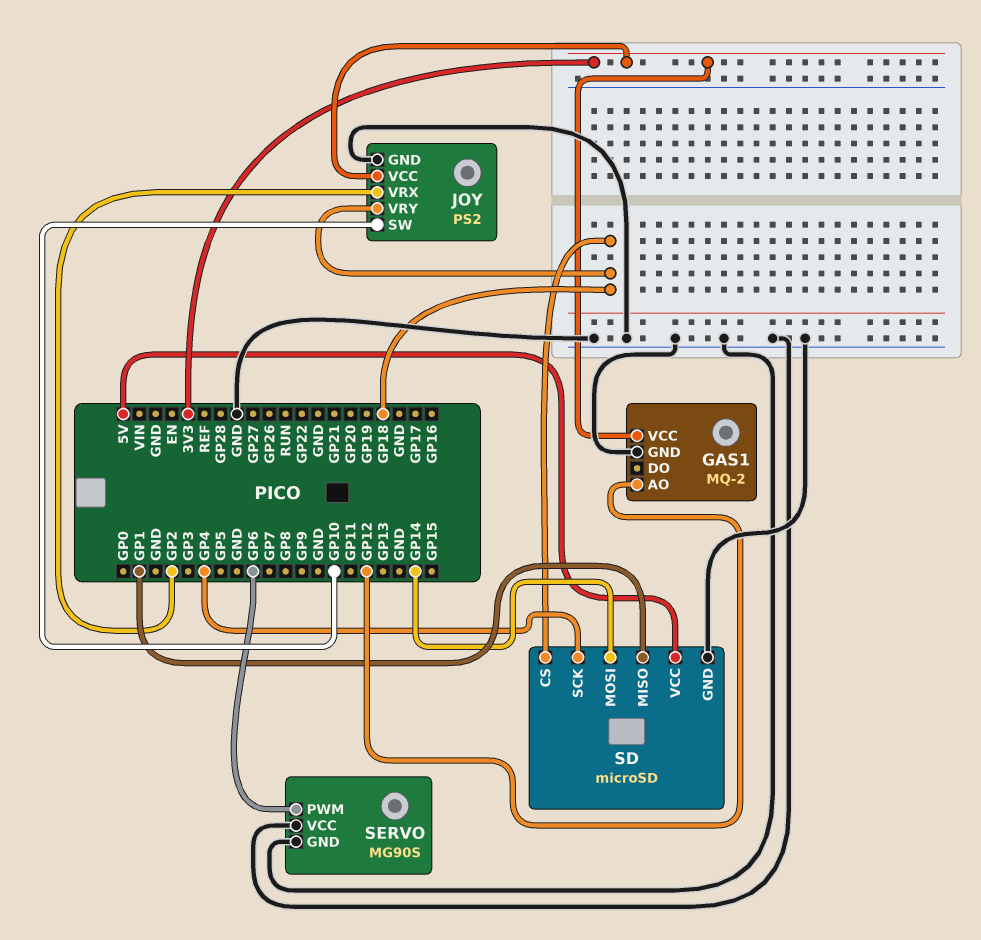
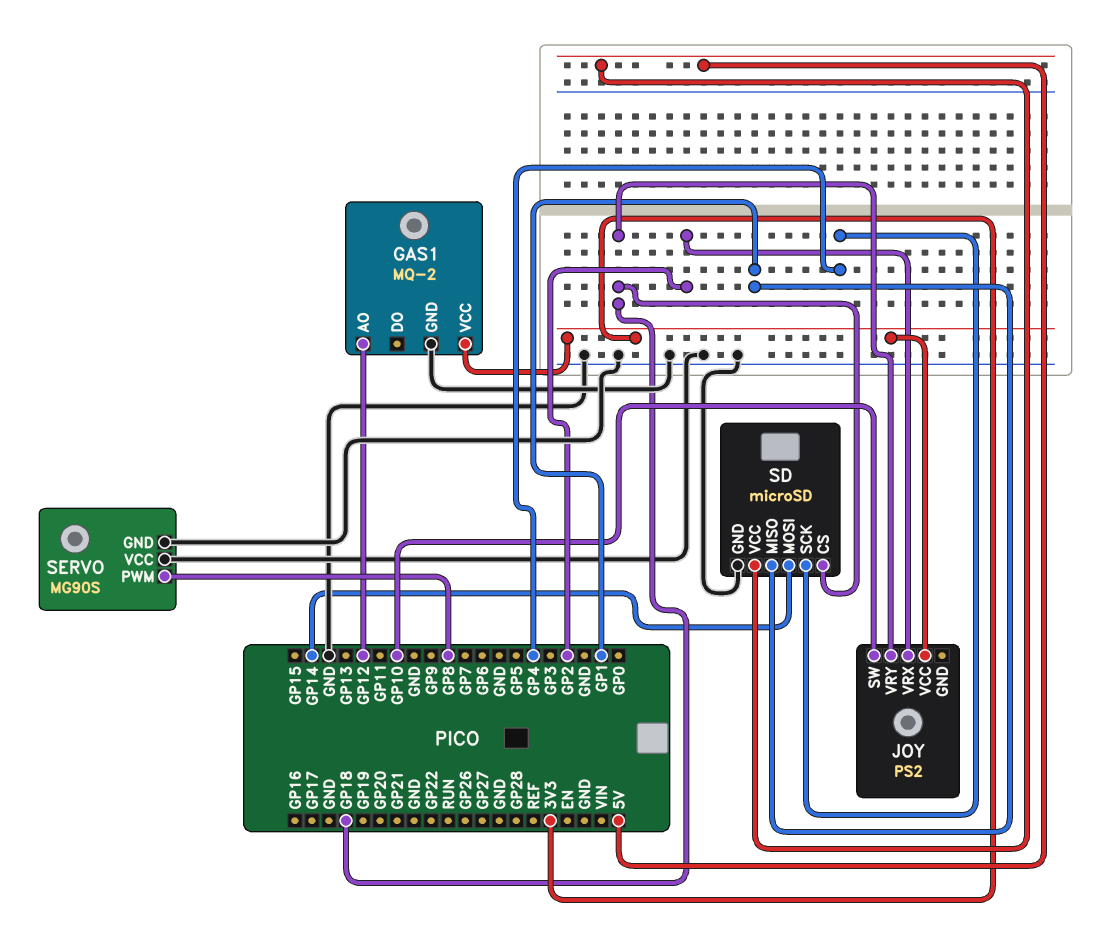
JOY pin GND: GND -> none
SERVO pin PWM: GP6 -> GP8

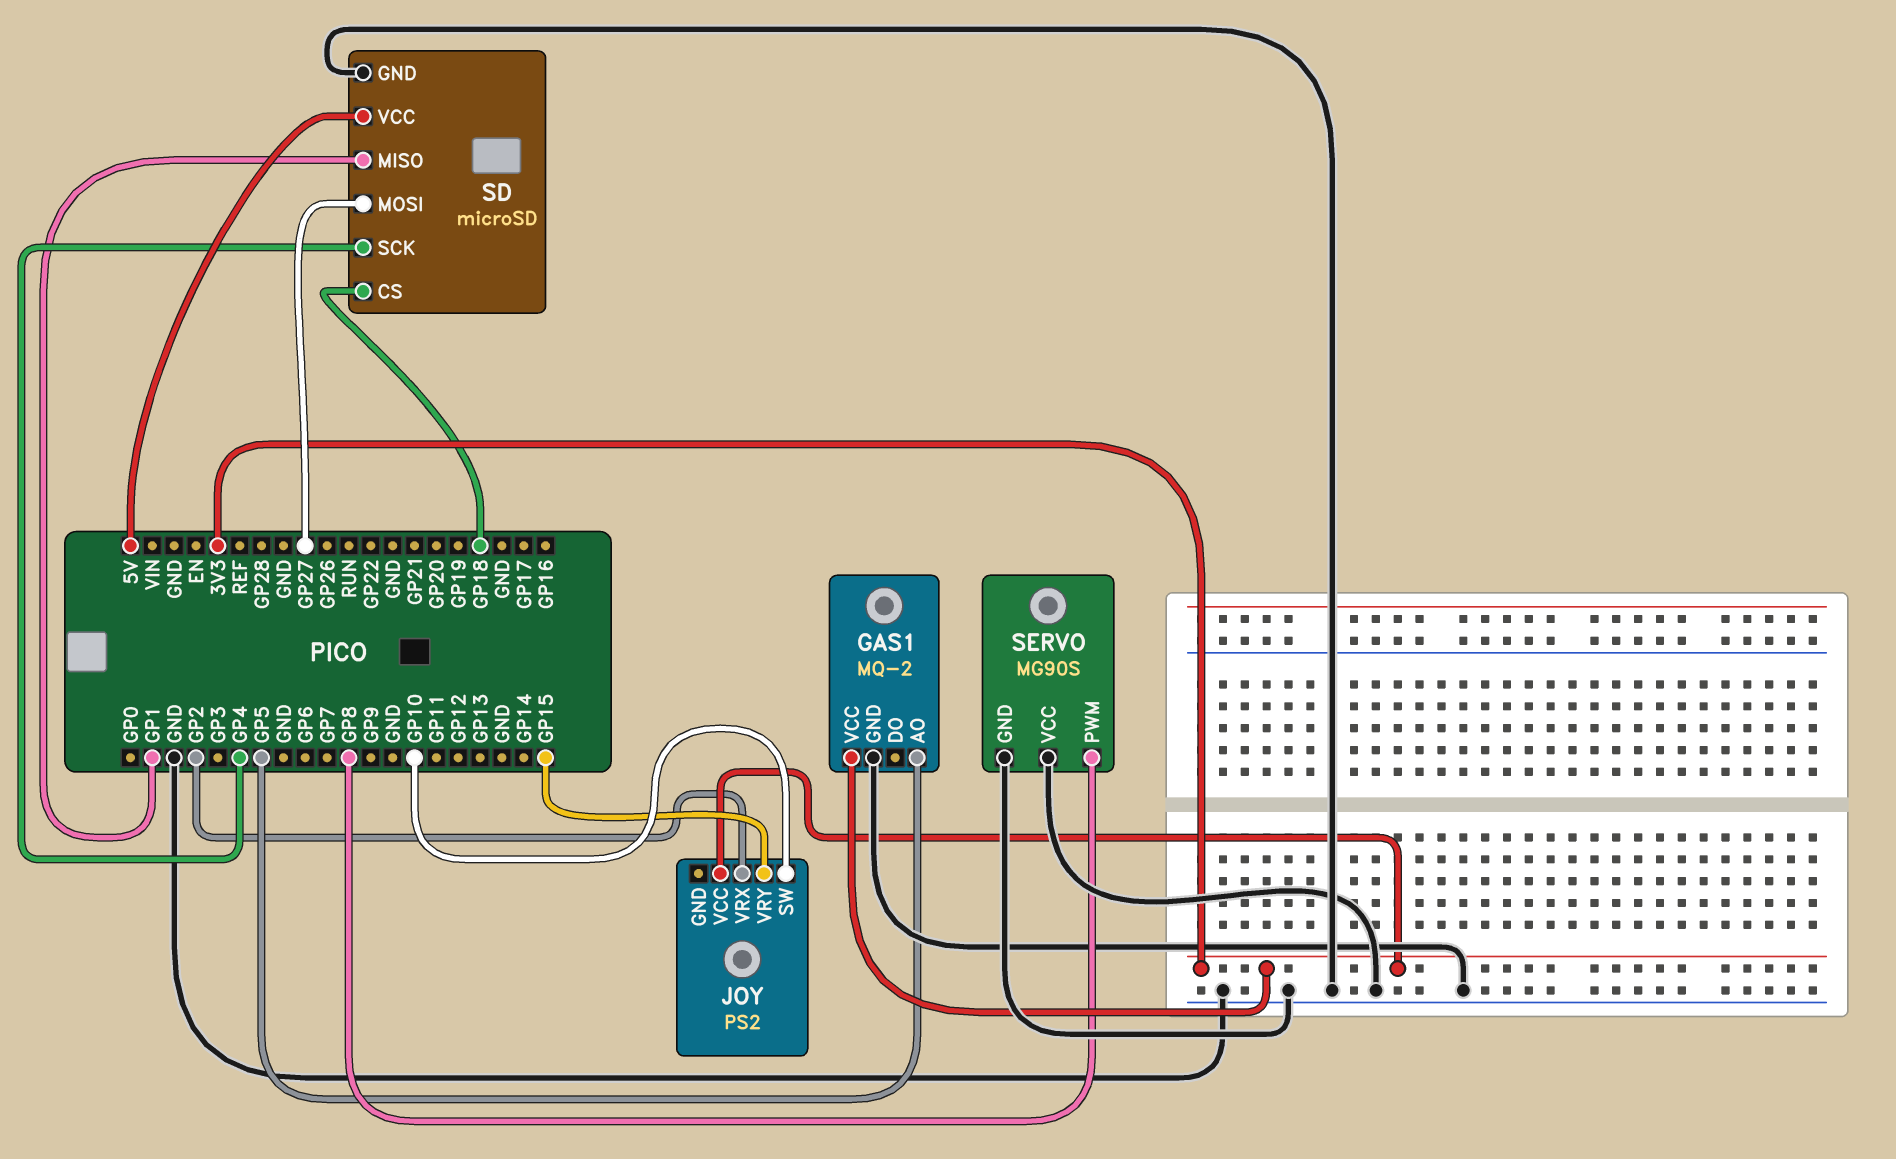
GAS1 pin AO: GP12 -> GP5
JOY pin VRY: GP18 -> GP15
SD pin MOSI: GP14 -> GP27

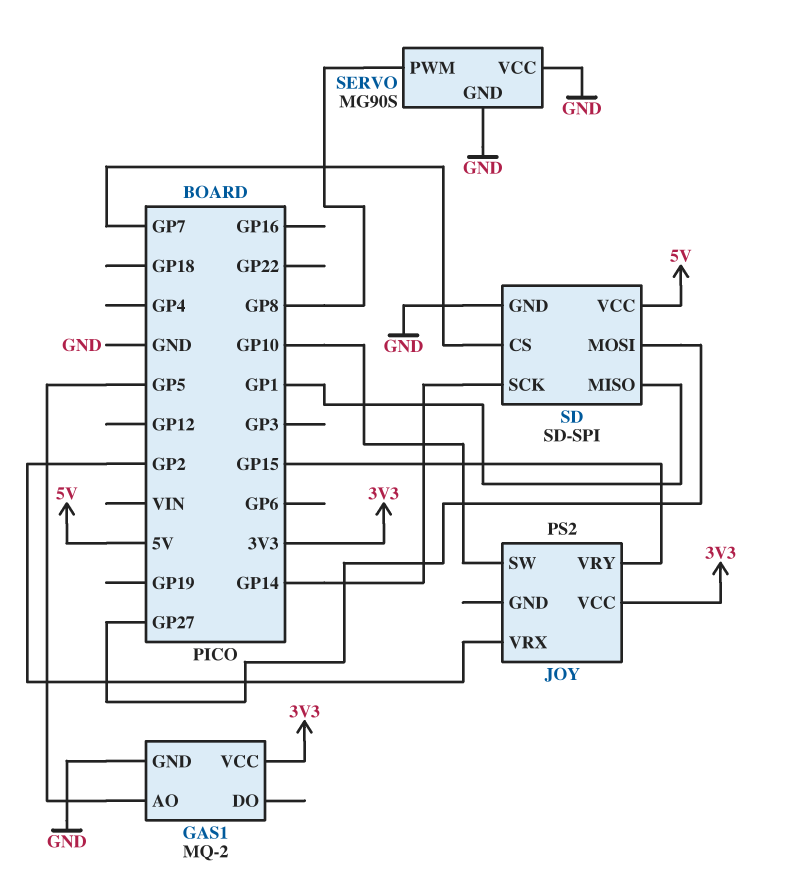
SD: microSD -> SD-SPI
SD pin CS: GP18 -> GP7
SD pin SCK: GP4 -> GP14

